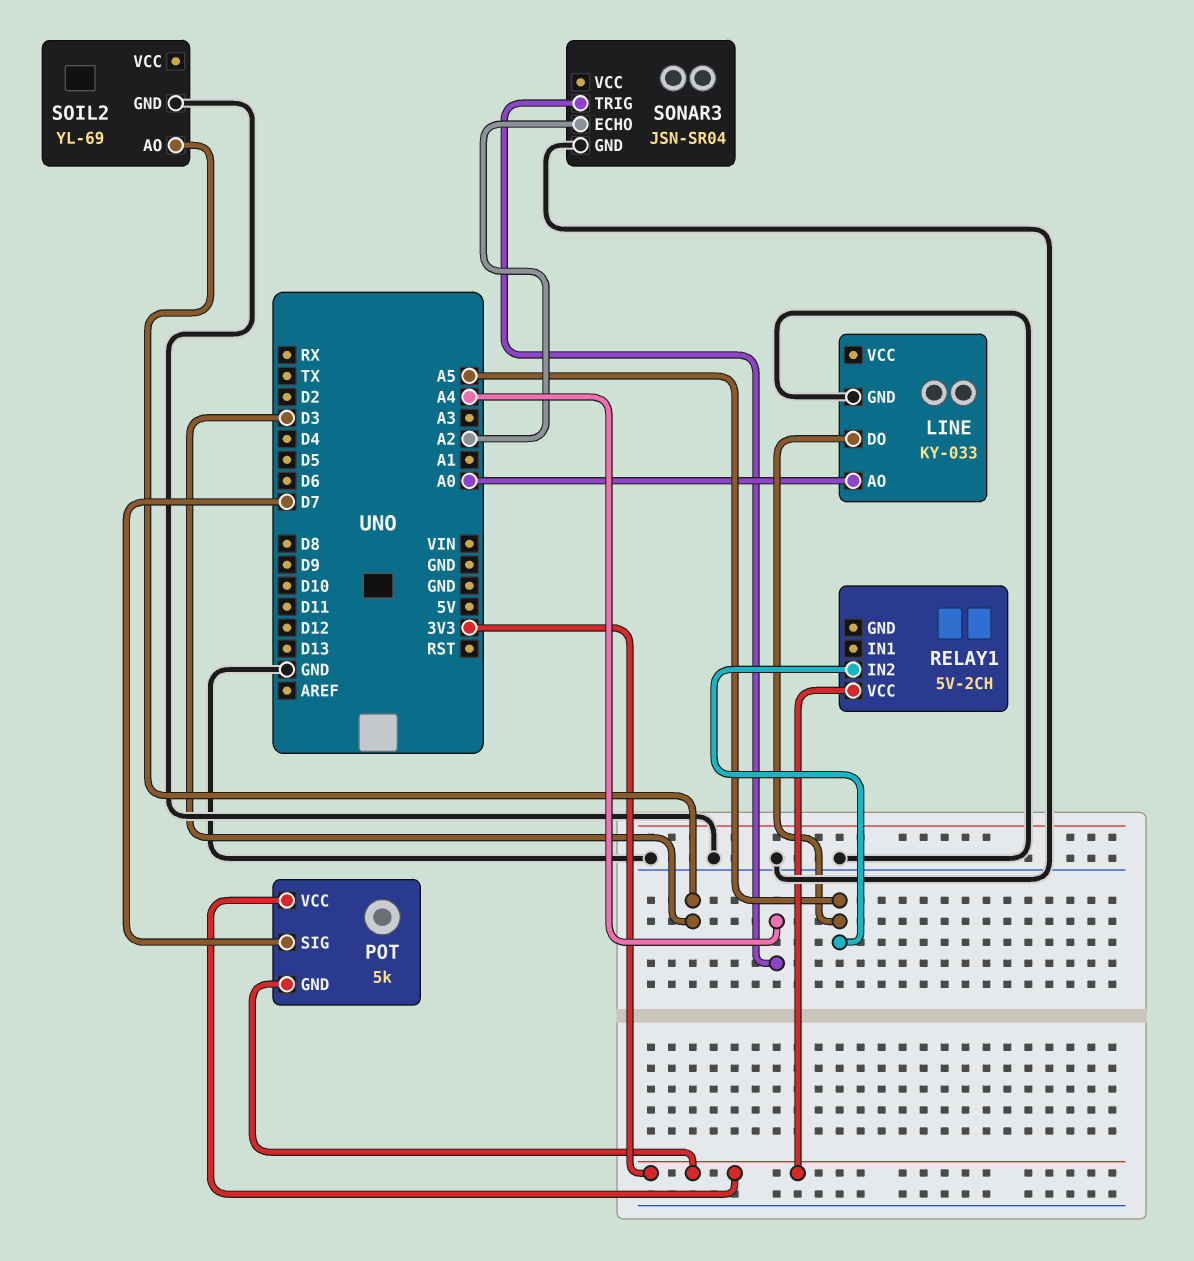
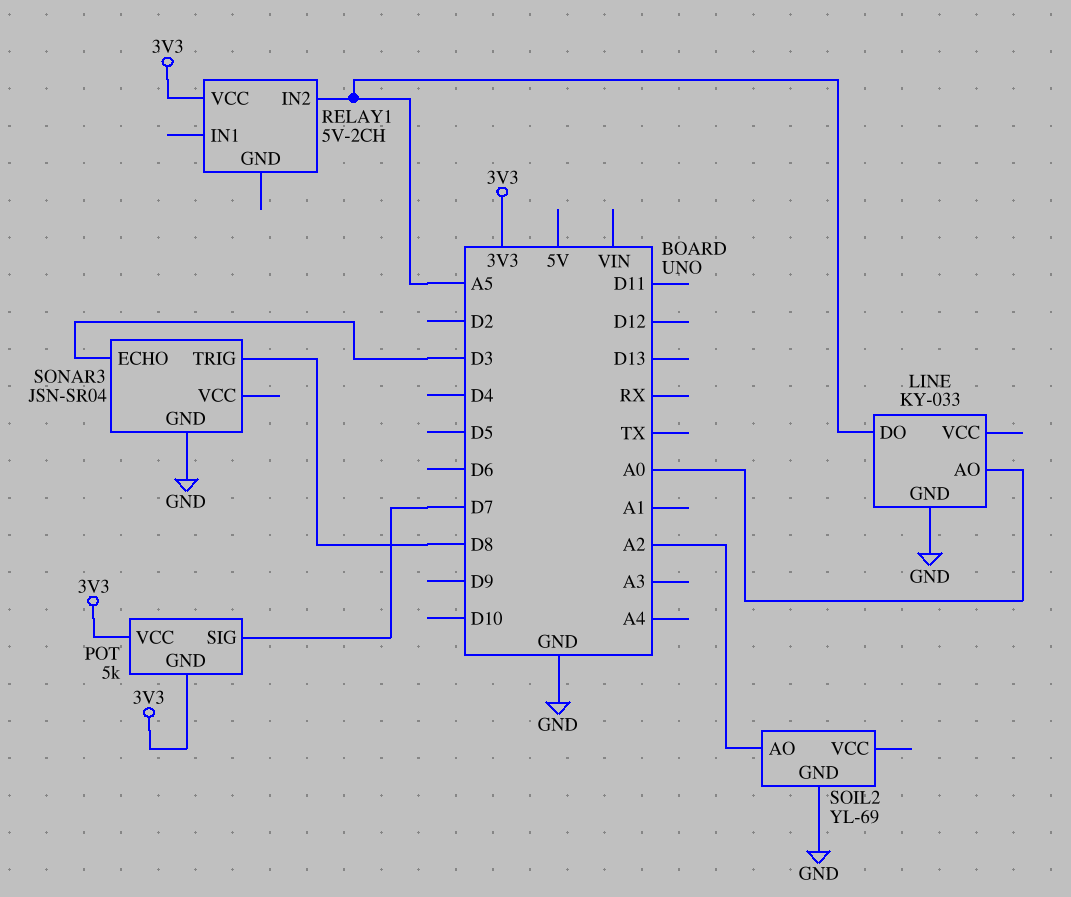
SOIL2 pin AO: D3 -> A2
SONAR3 pin ECHO: A2 -> D3
SONAR3 pin TRIG: A4 -> D8

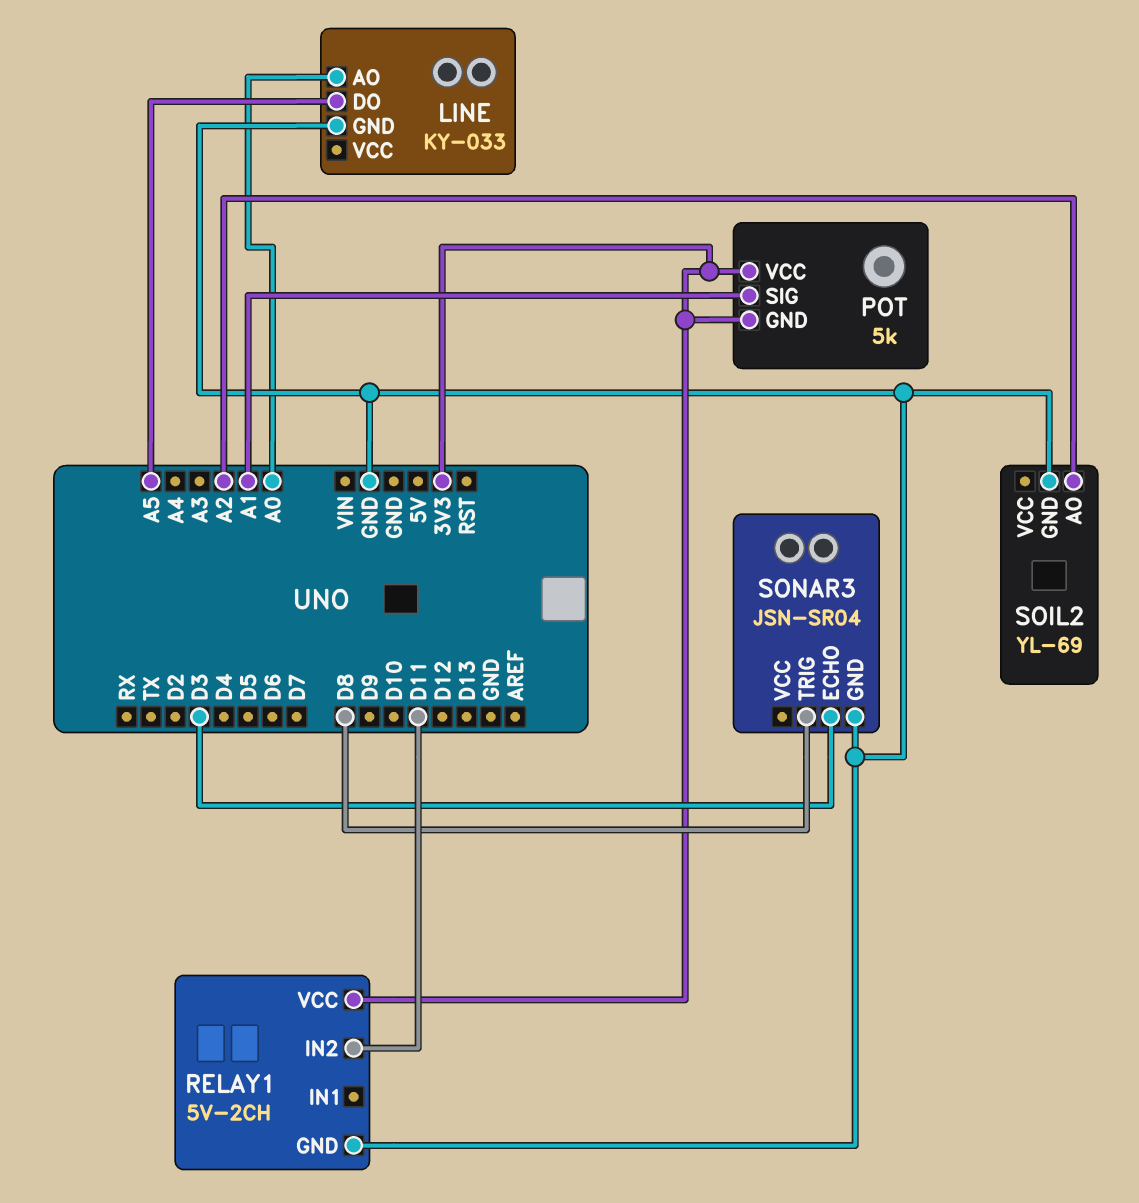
POT pin SIG: D7 -> A1
RELAY1 pin GND: none -> GND
RELAY1 pin IN2: A5 -> D11

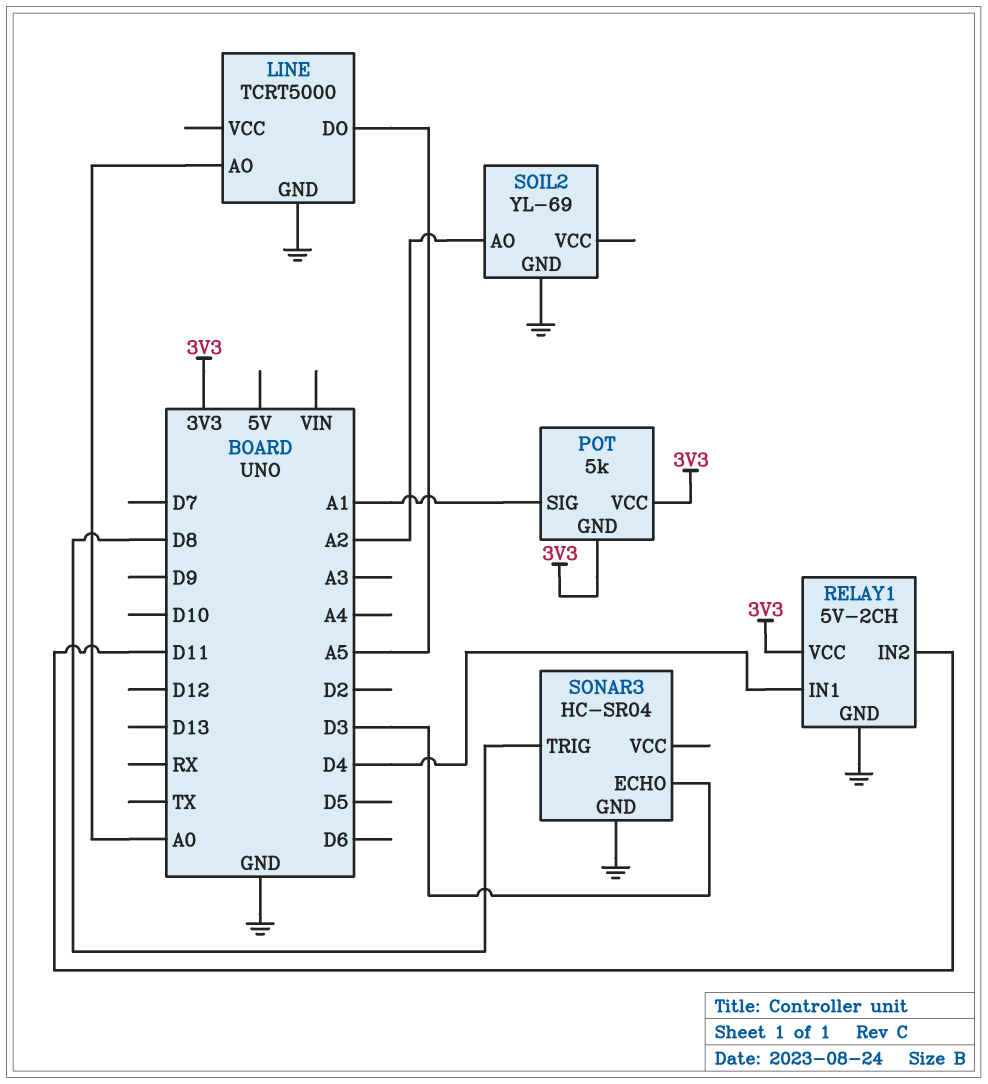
LINE: KY-033 -> TCRT5000
RELAY1 pin IN1: none -> D4
SONAR3: JSN-SR04 -> HC-SR04

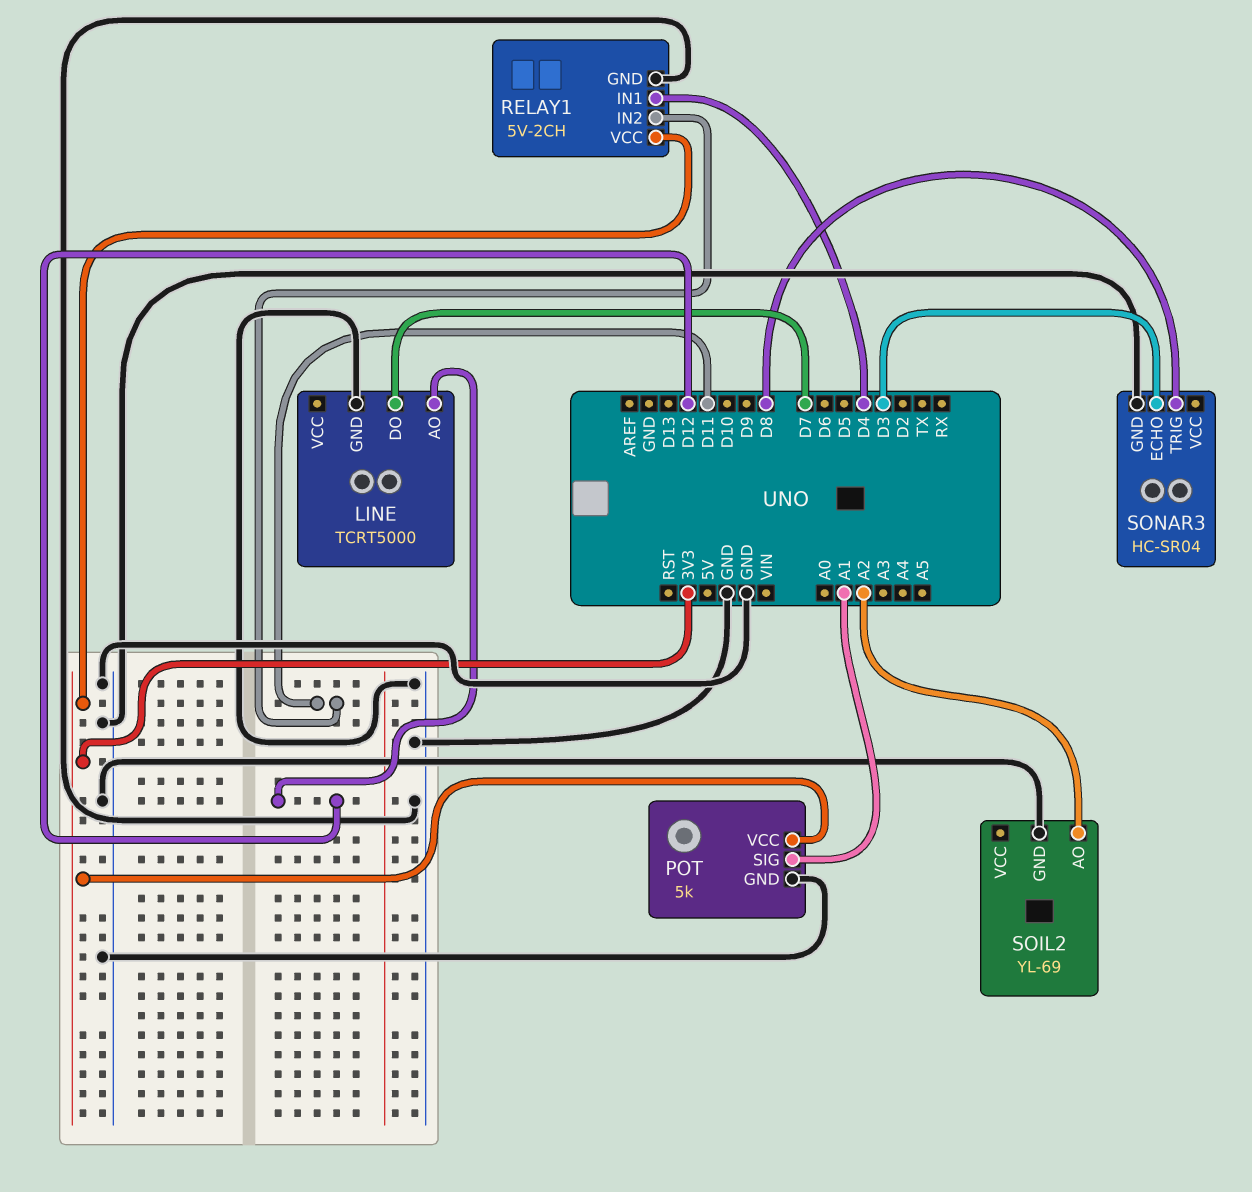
LINE pin AO: A0 -> D12
LINE pin DO: A5 -> D7
POT pin GND: 3V3 -> GND

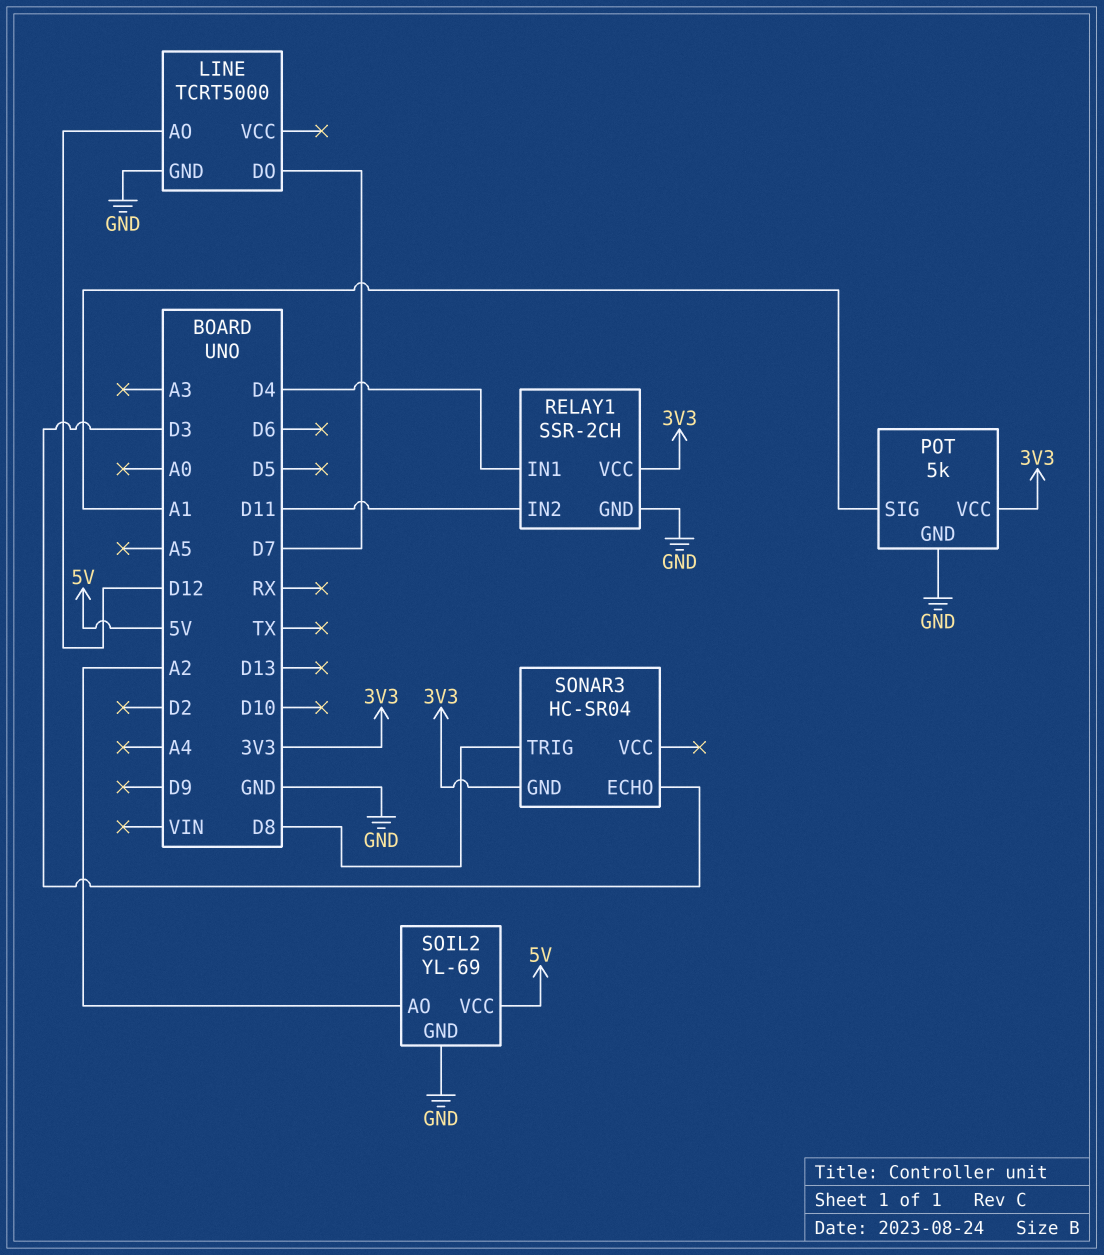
RELAY1: 5V-2CH -> SSR-2CH
SOIL2 pin VCC: none -> 5V
SONAR3 pin GND: GND -> 3V3

